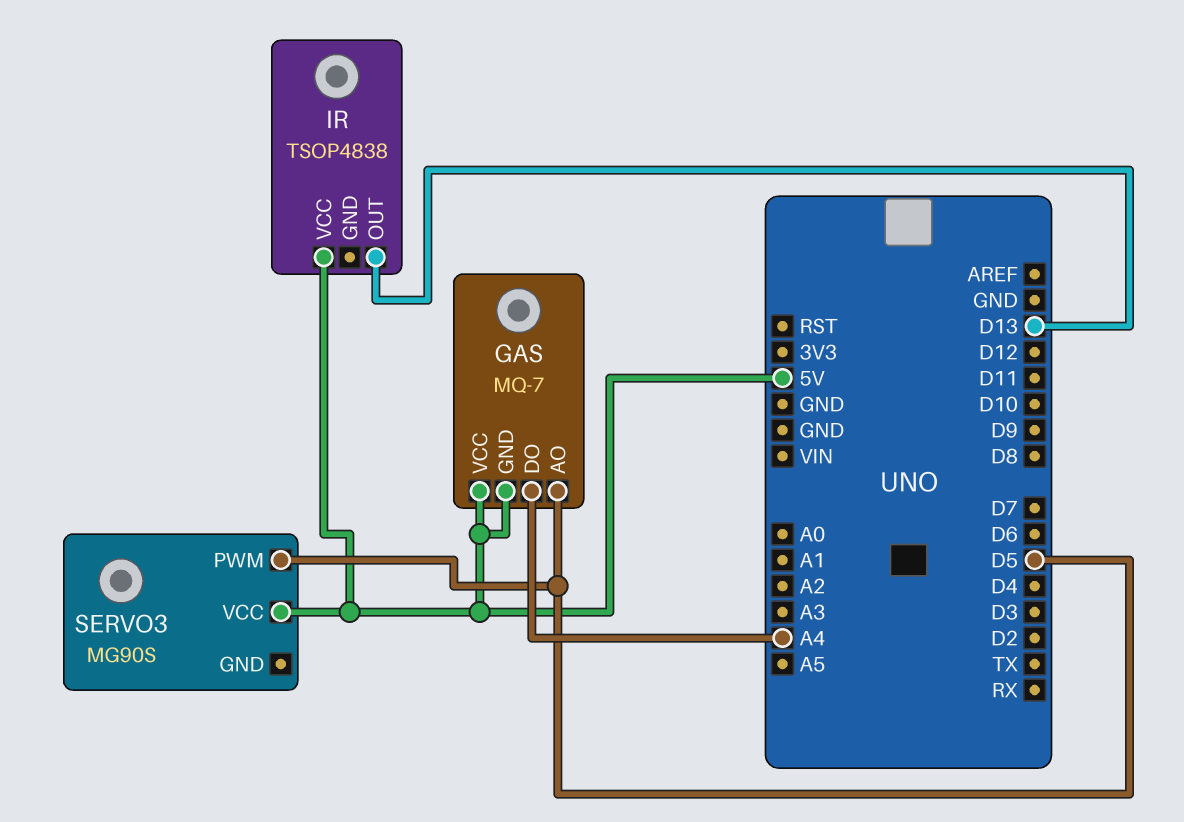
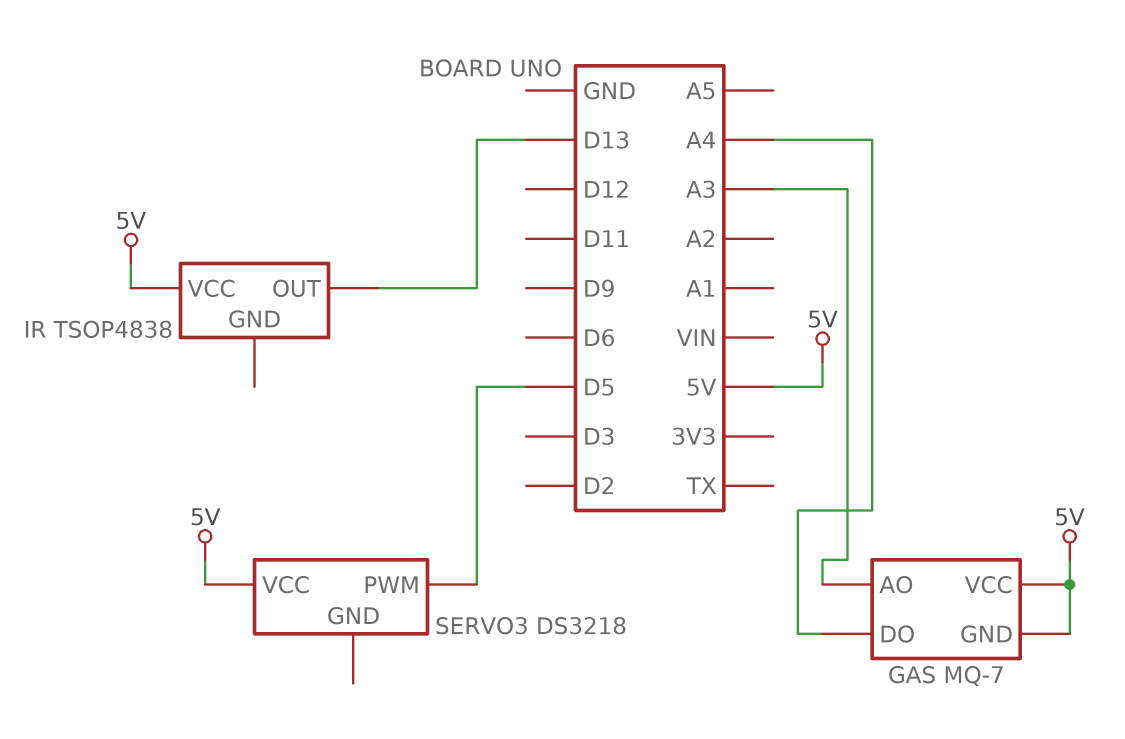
GAS pin AO: D5 -> A3
SERVO3: MG90S -> DS3218

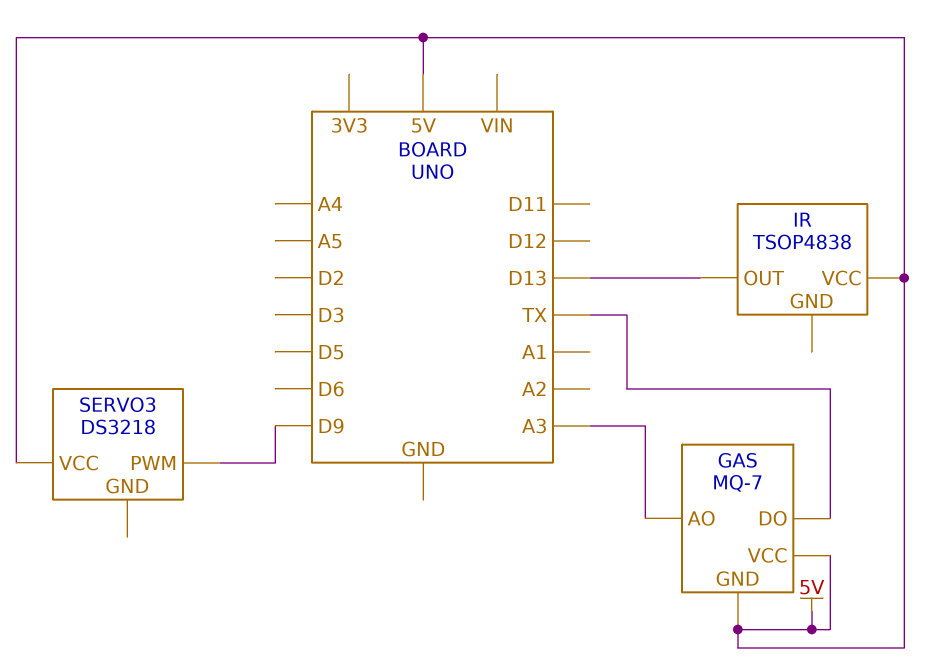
GAS pin DO: A4 -> TX
SERVO3 pin PWM: D5 -> D9

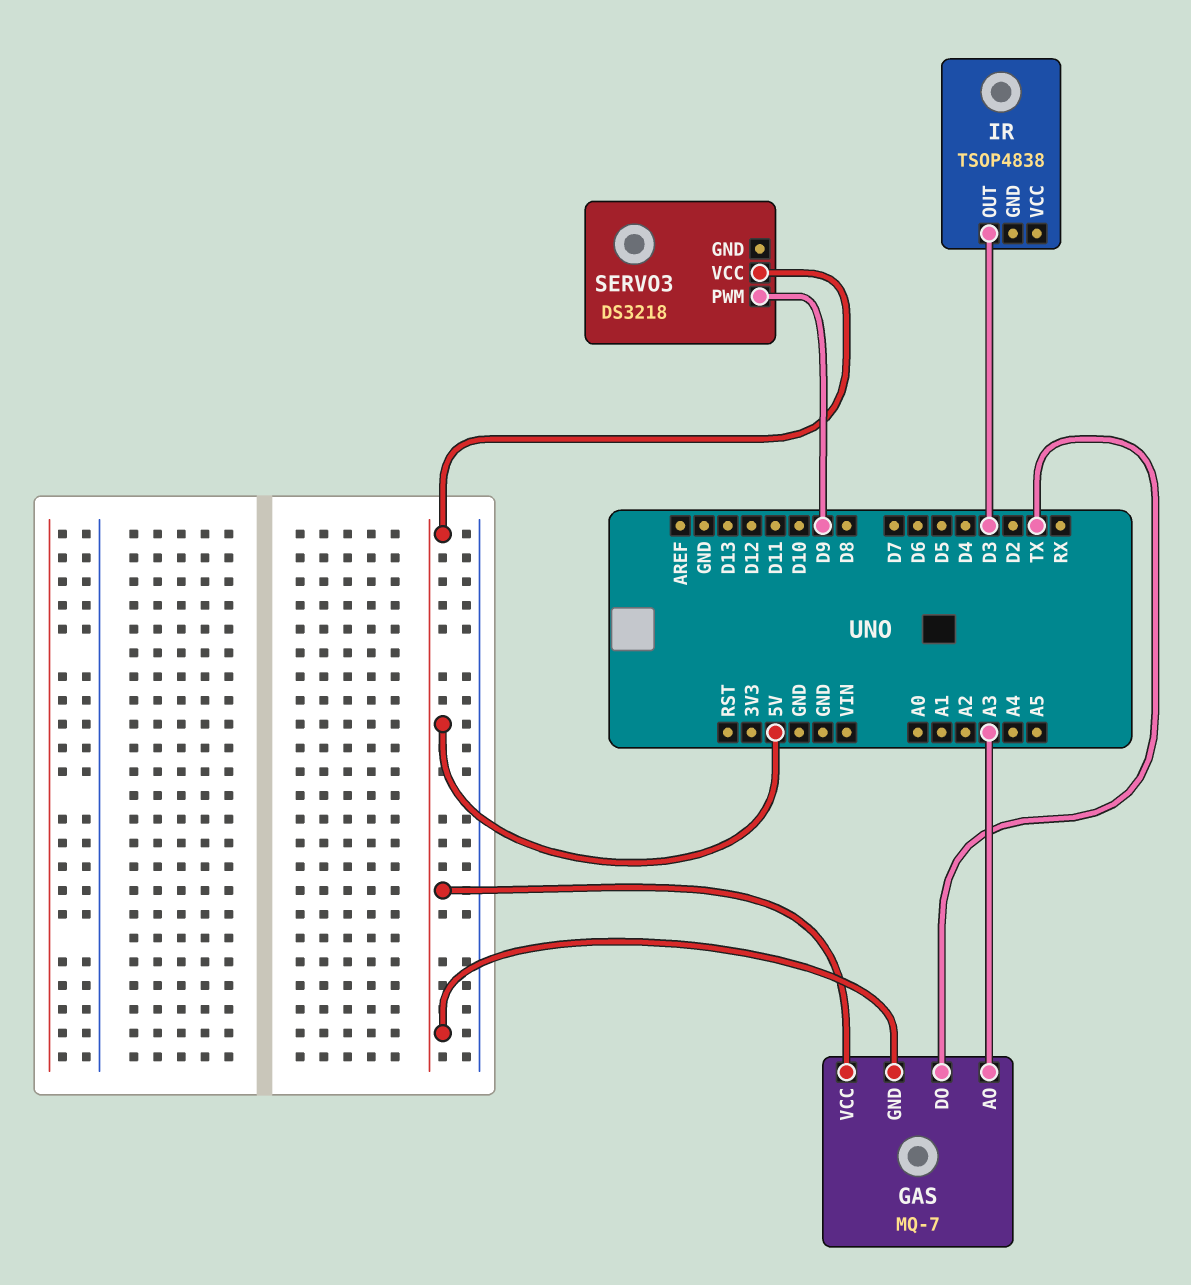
IR pin OUT: D13 -> D3
IR pin VCC: 5V -> none

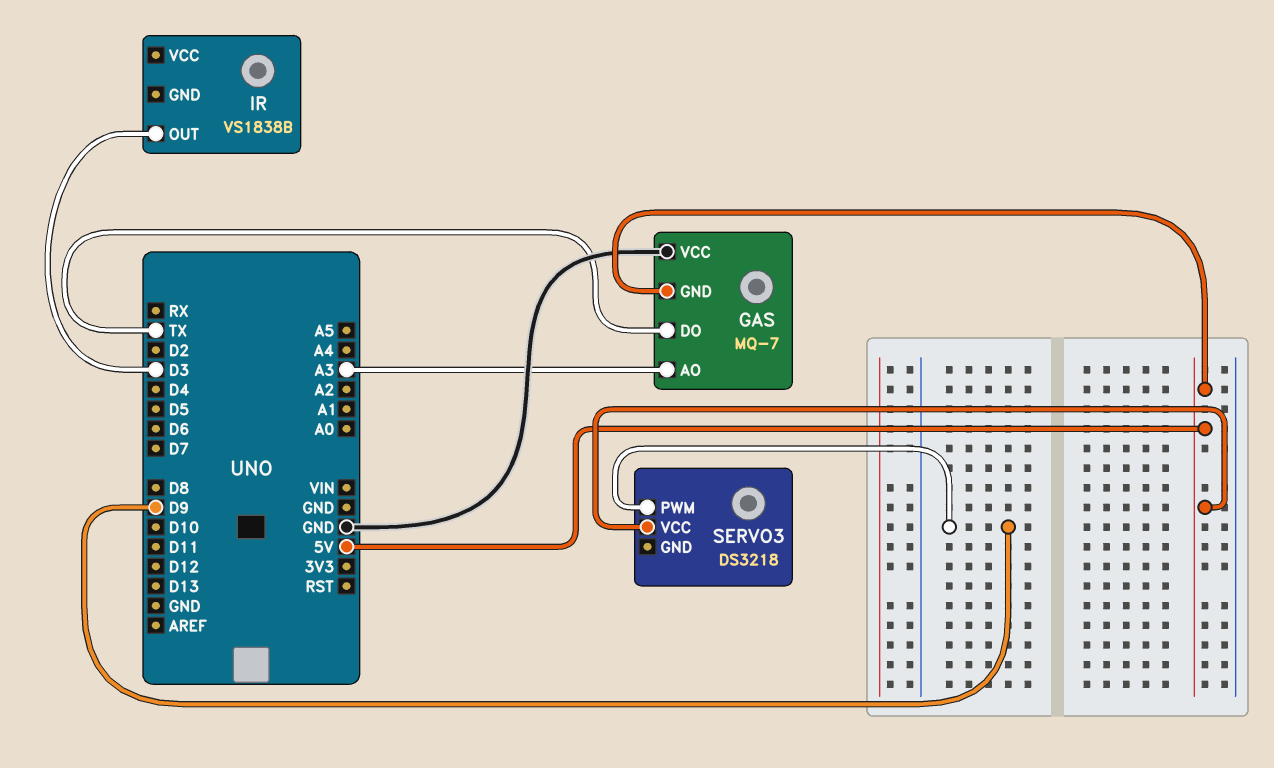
GAS pin VCC: 5V -> GND
IR: TSOP4838 -> VS1838B

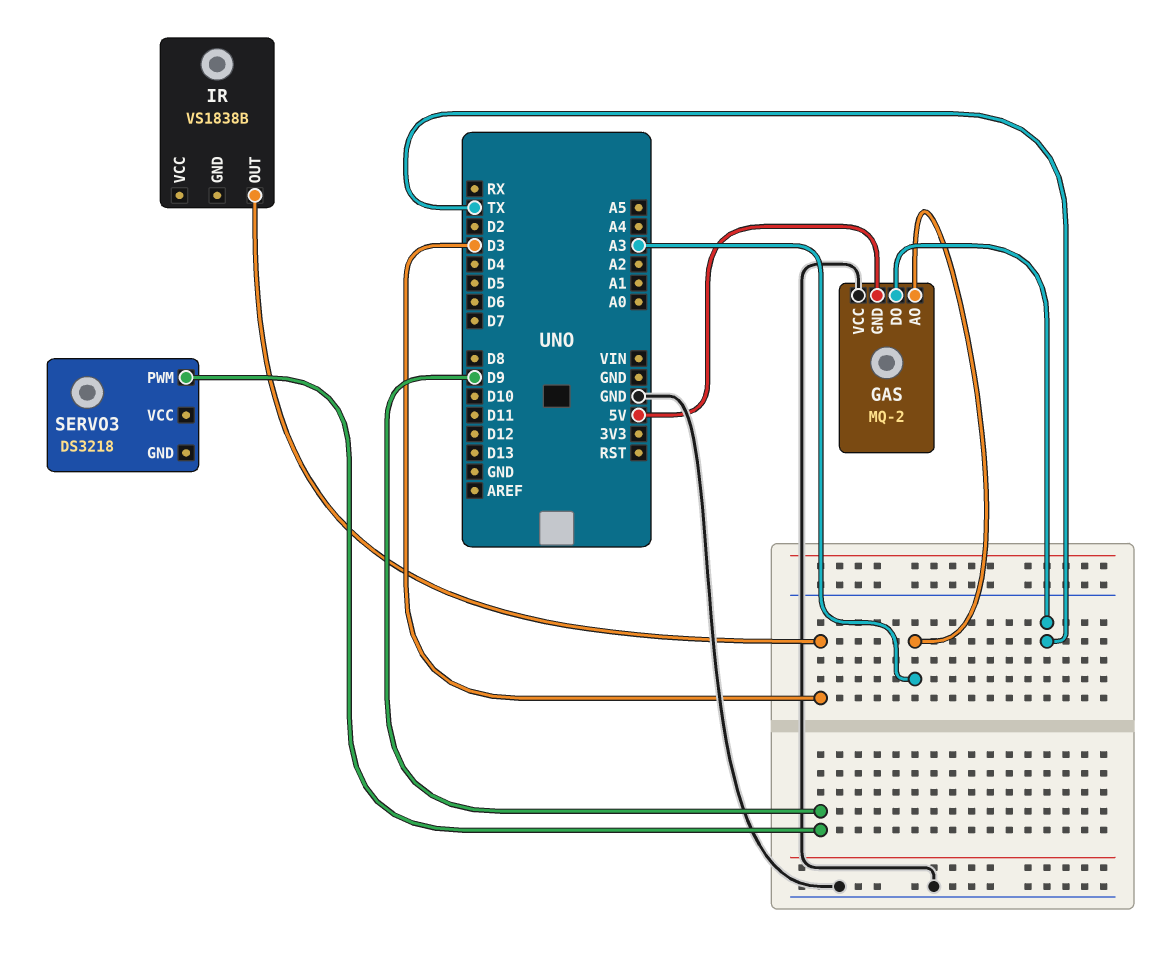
GAS: MQ-7 -> MQ-2
SERVO3 pin VCC: 5V -> none

